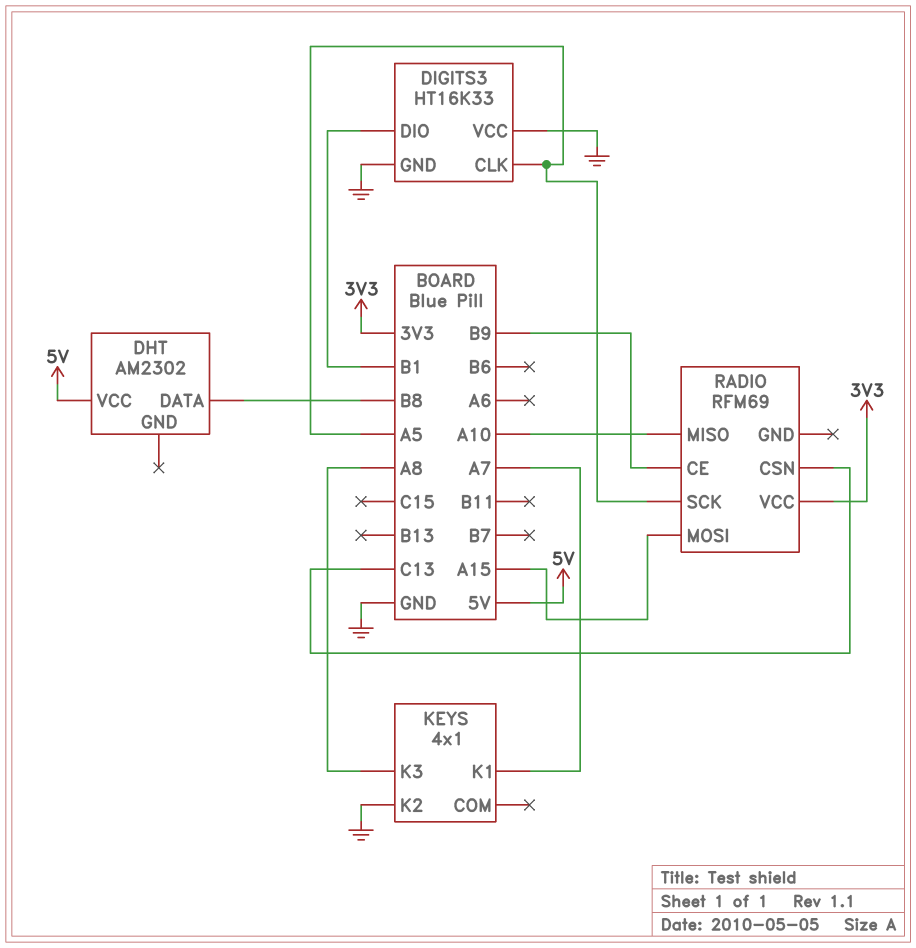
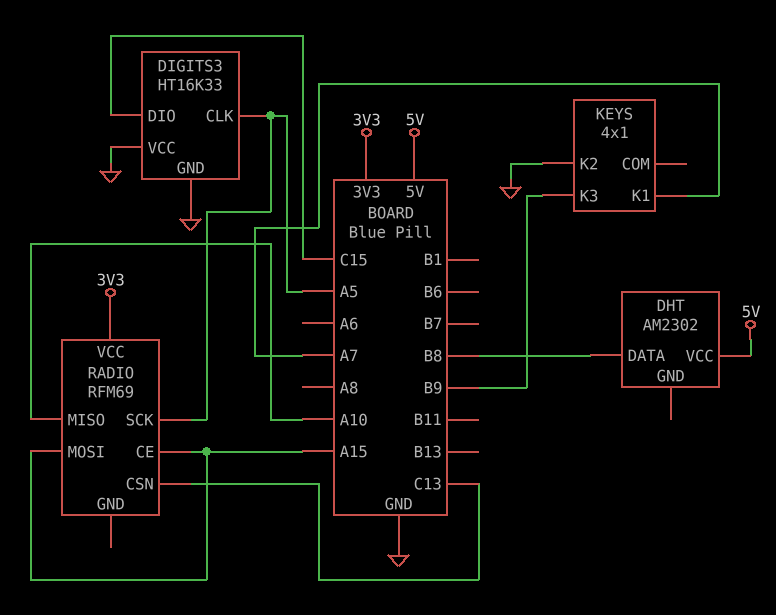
DIGITS3 pin DIO: B1 -> C15
KEYS pin K3: A8 -> B9
RADIO pin CE: B9 -> A15

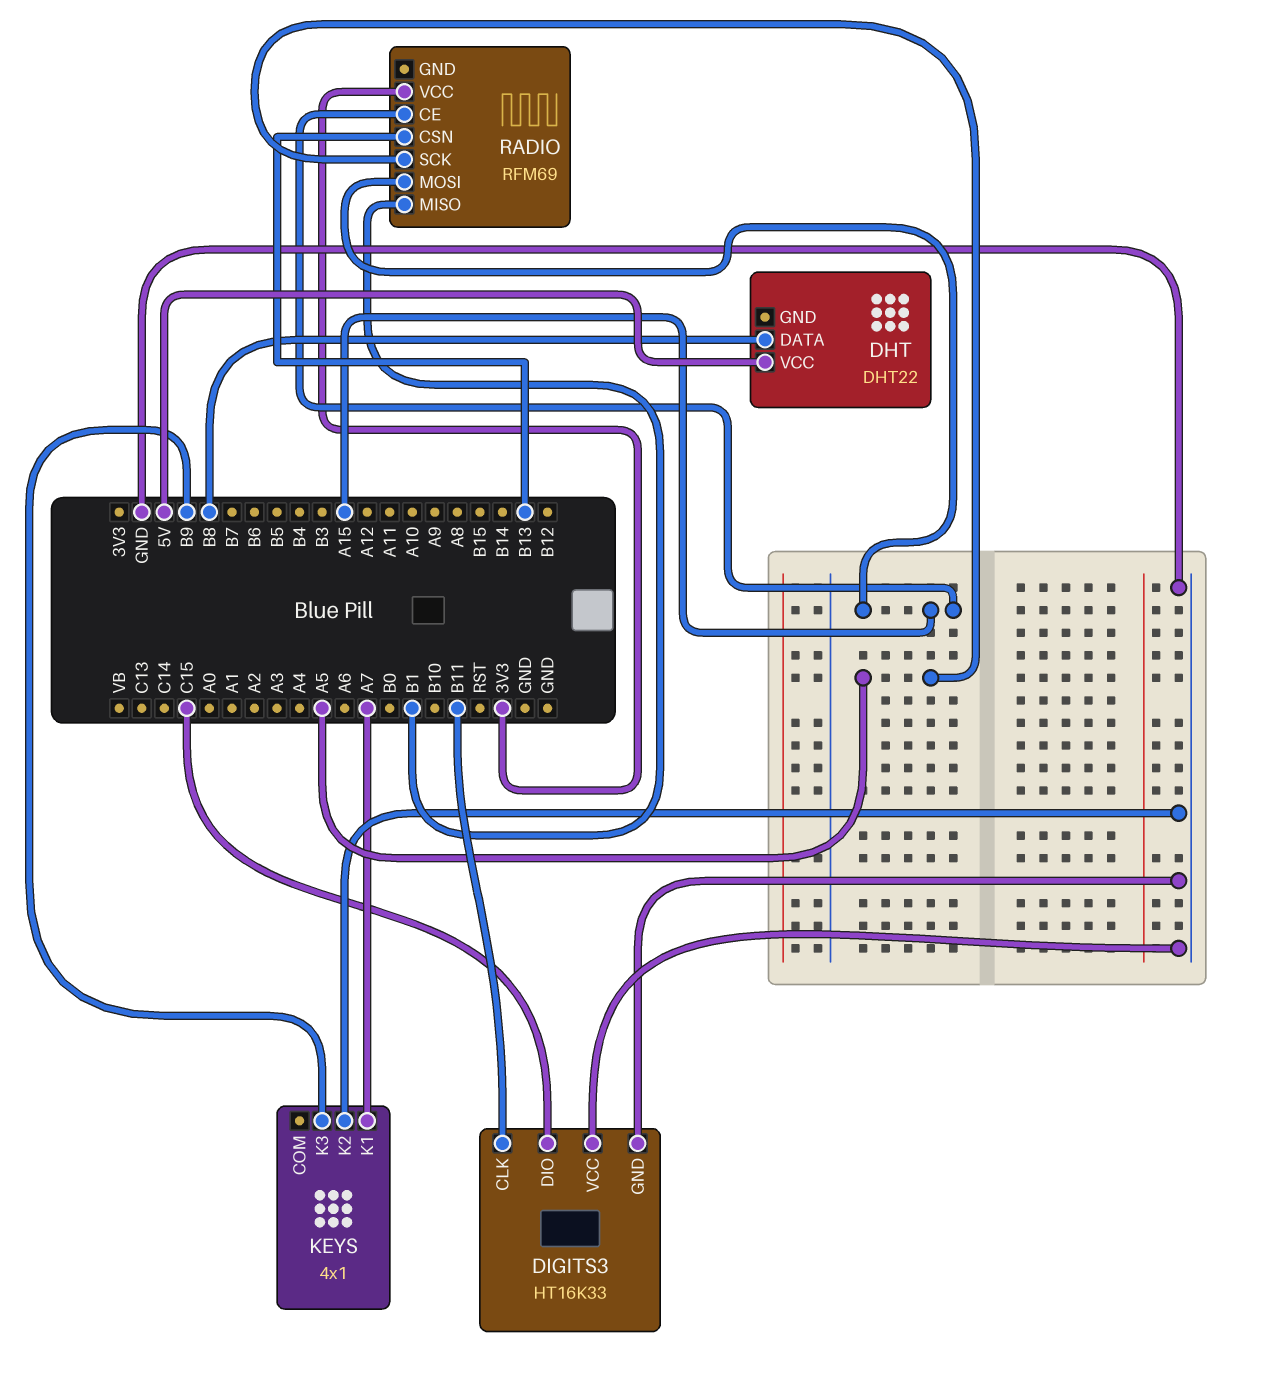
DHT: AM2302 -> DHT22
DIGITS3 pin CLK: A5 -> B11
RADIO pin CSN: C13 -> B13
RADIO pin MISO: A10 -> B1

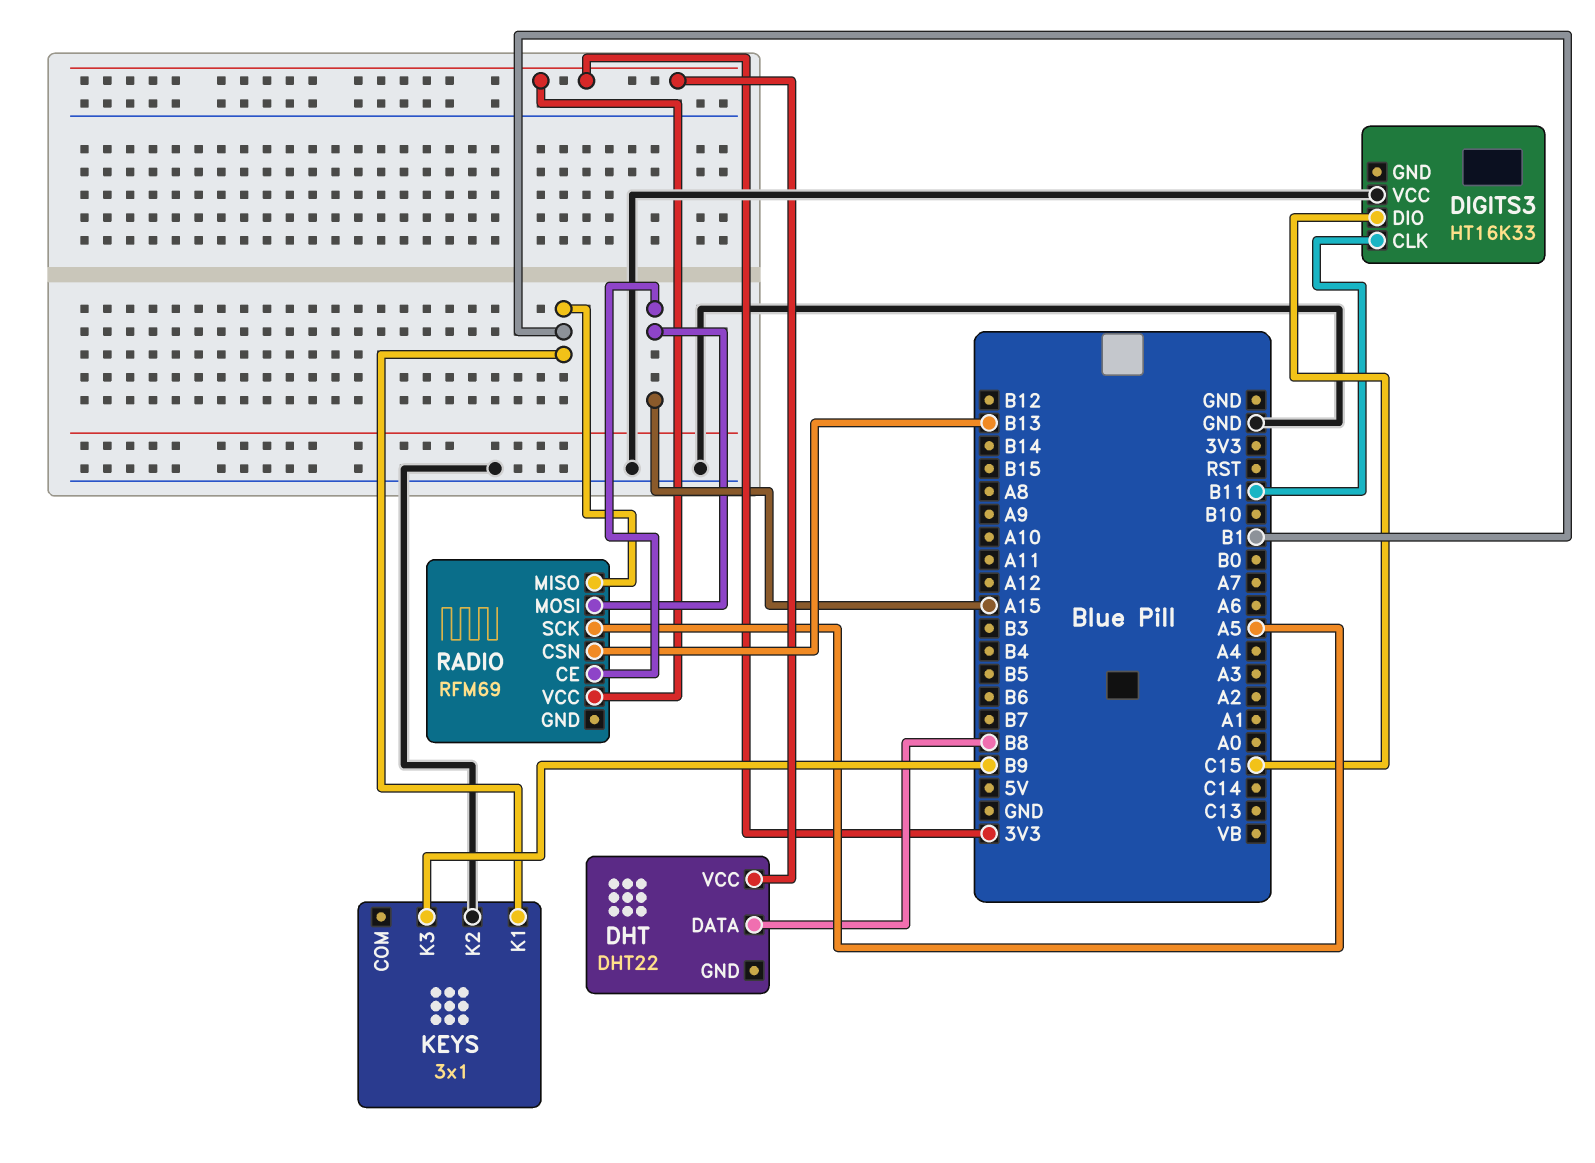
DHT pin VCC: 5V -> 3V3
DIGITS3 pin GND: GND -> none
KEYS: 4x1 -> 3x1
KEYS pin K1: A7 -> B1

